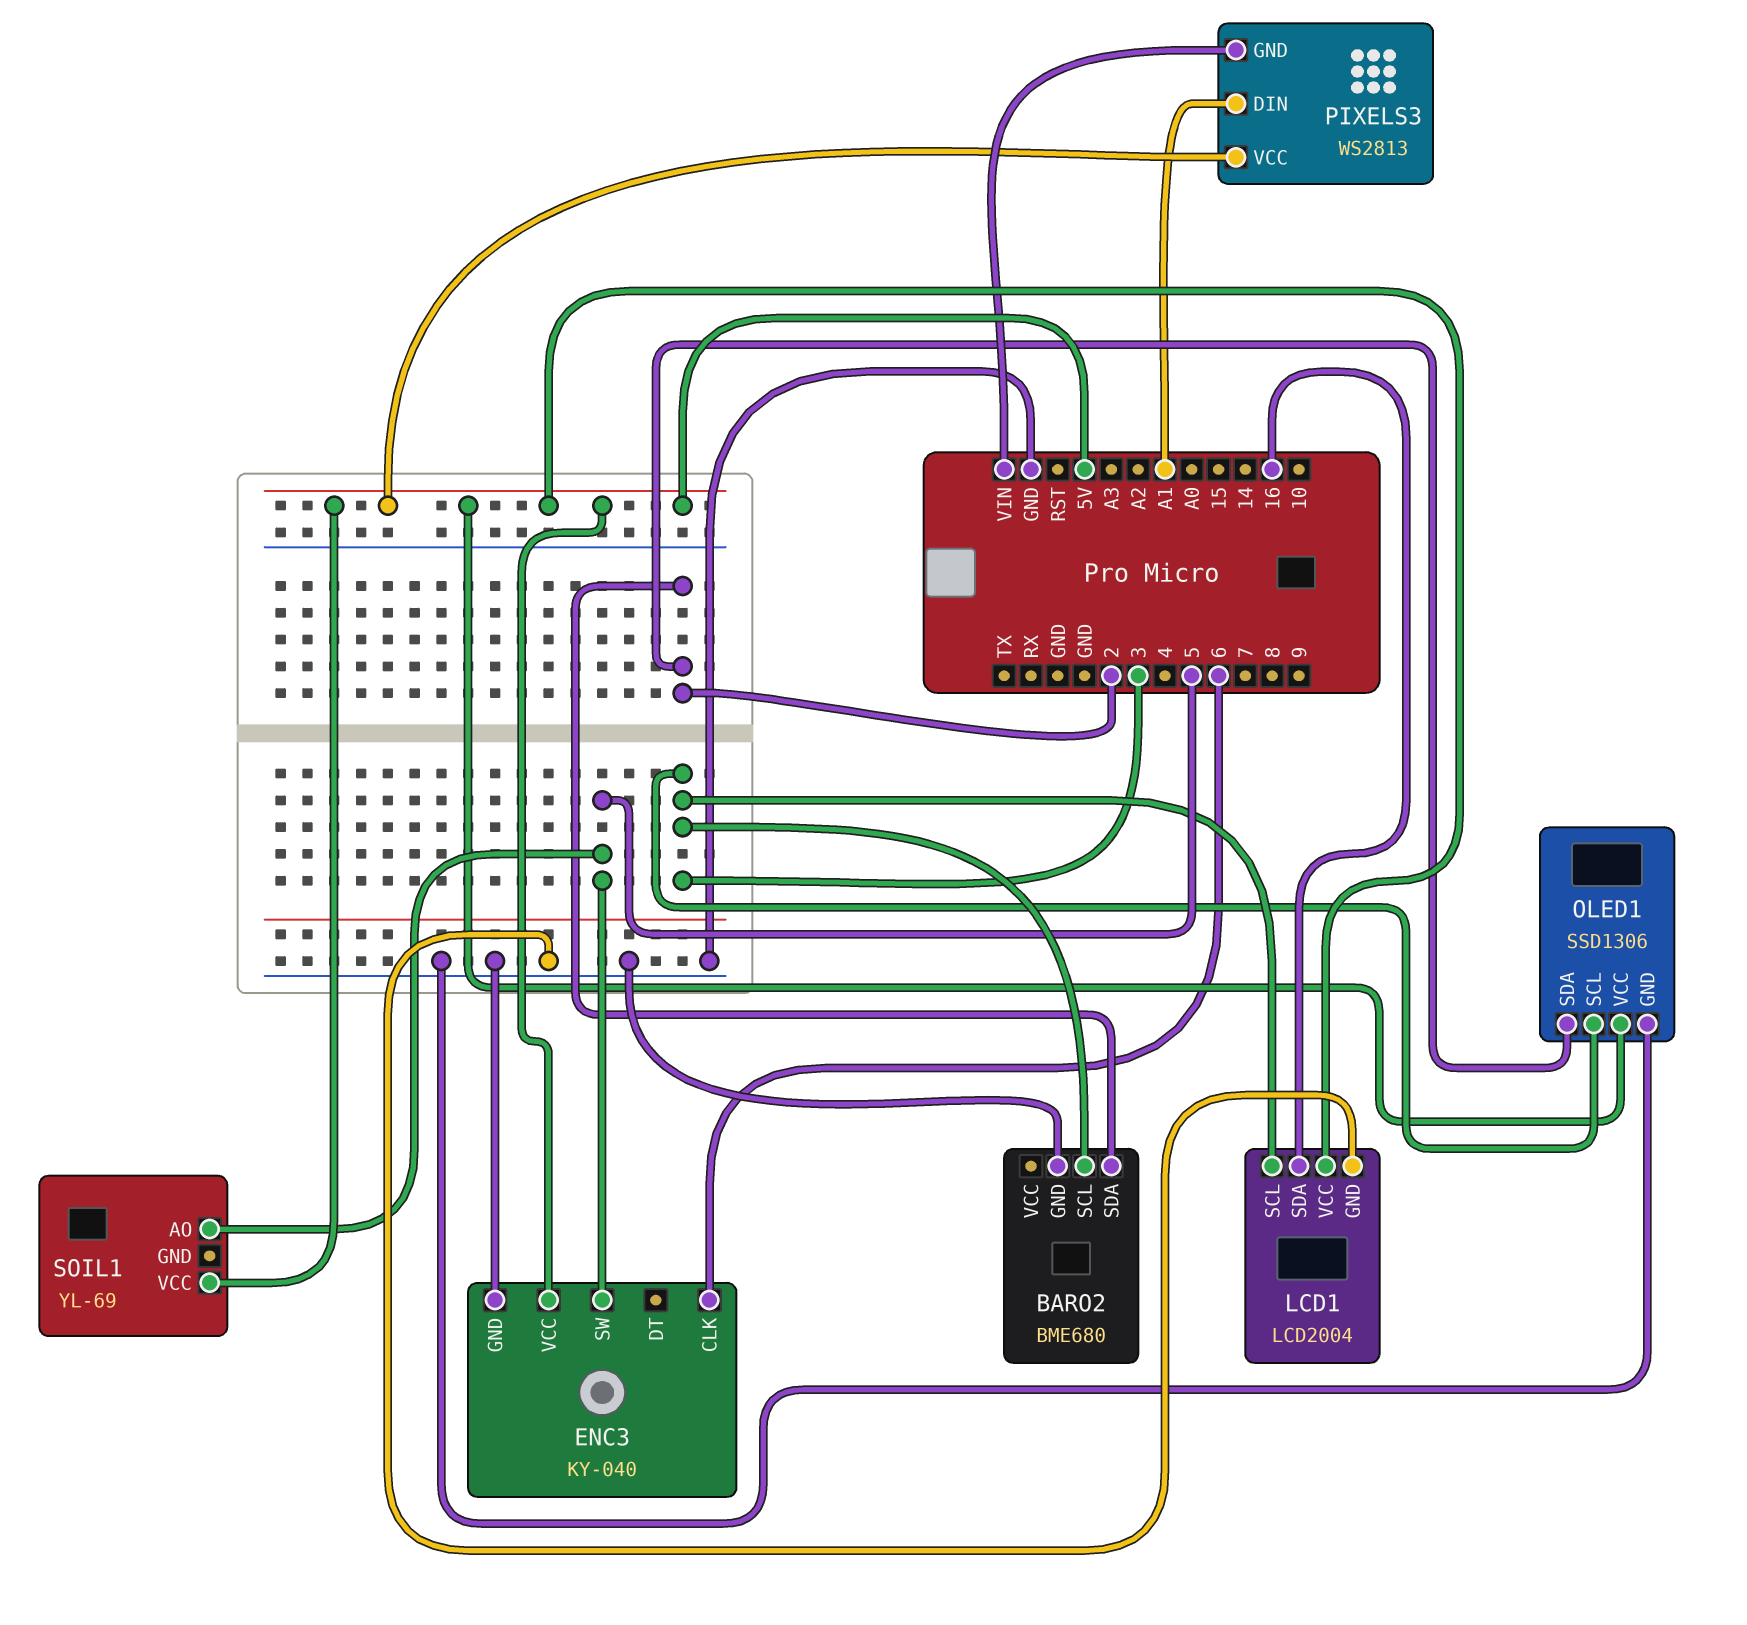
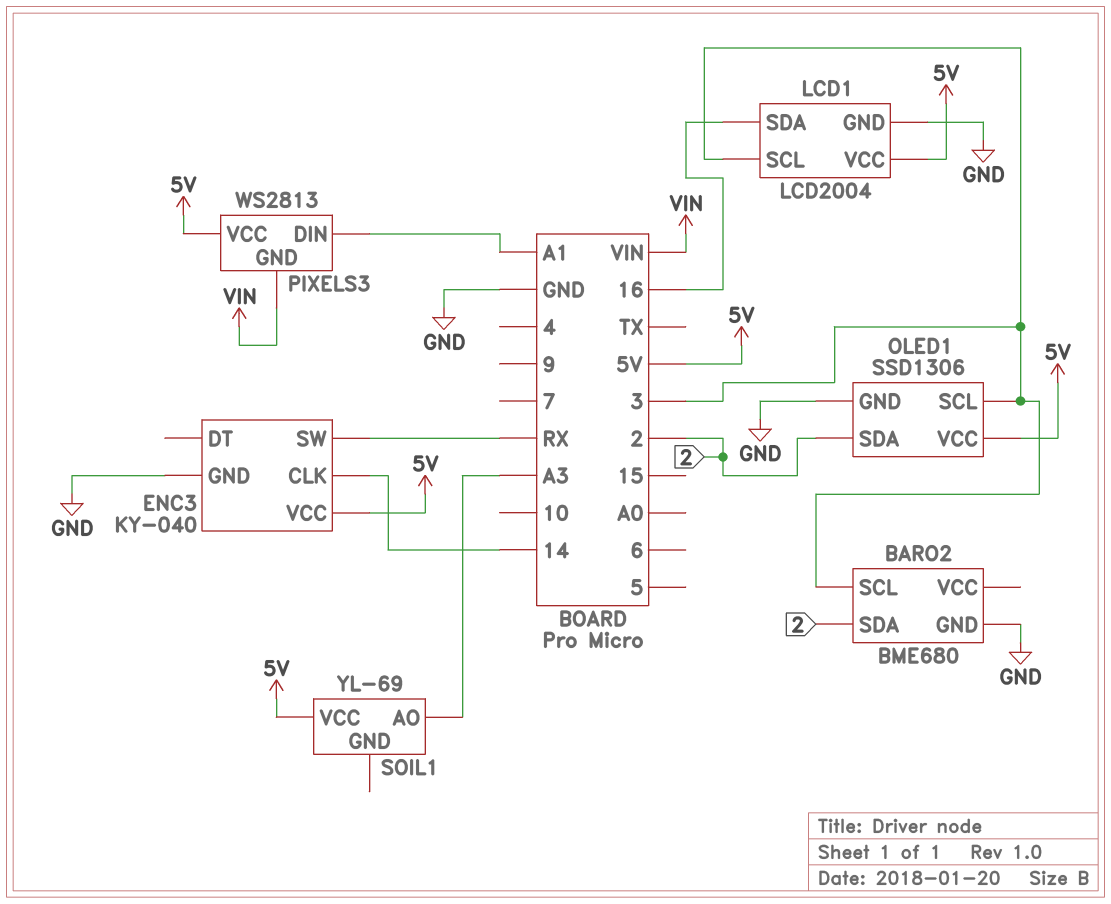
ENC3 pin CLK: 6 -> 14
ENC3 pin SW: 5 -> RX
SOIL1 pin AO: 5 -> A3

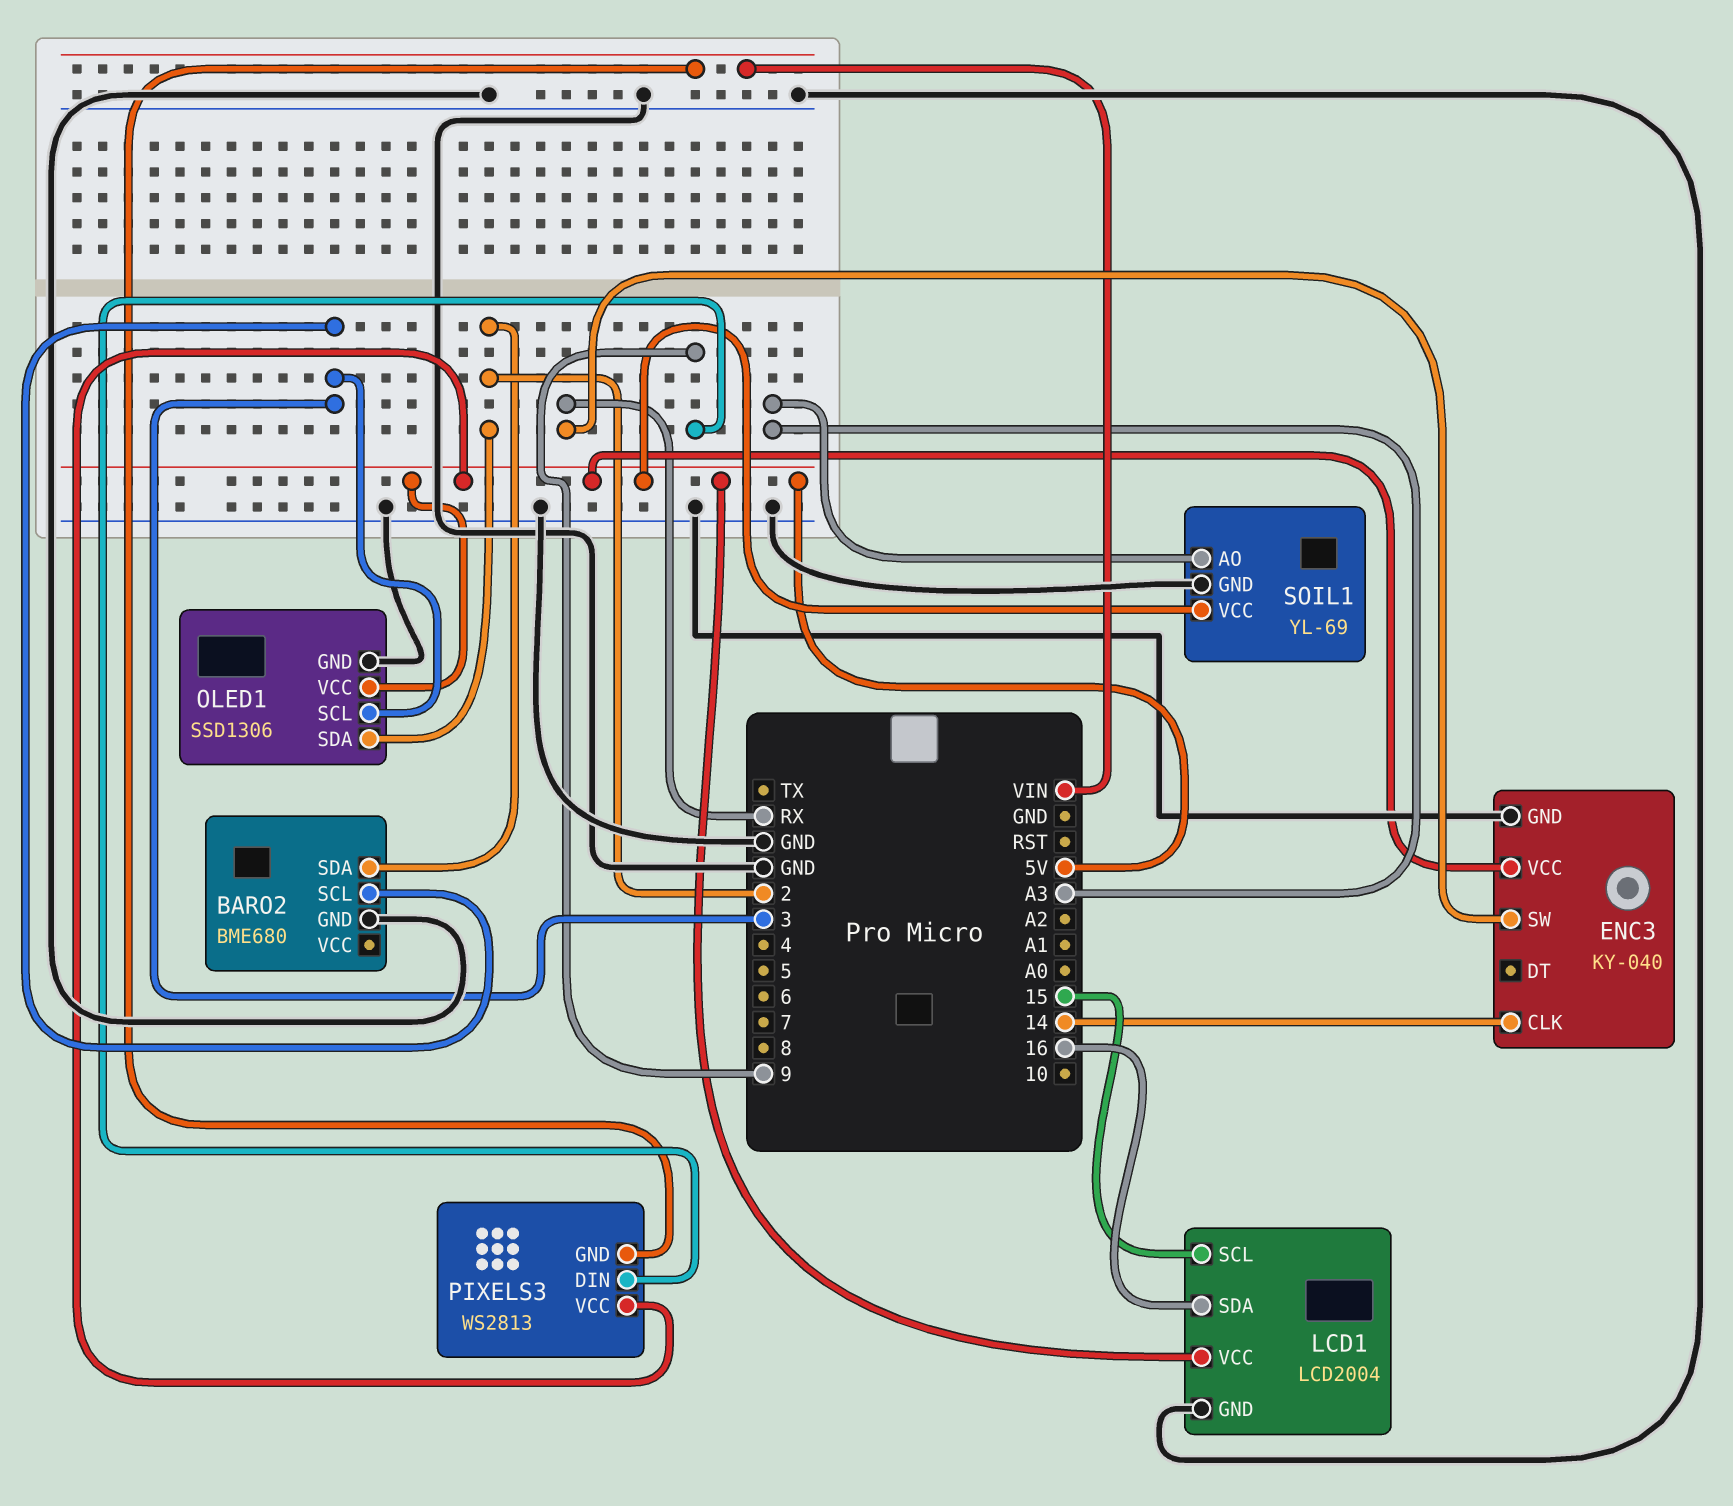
LCD1 pin SCL: 3 -> 15
PIXELS3 pin DIN: A1 -> 9
SOIL1 pin GND: none -> GND

